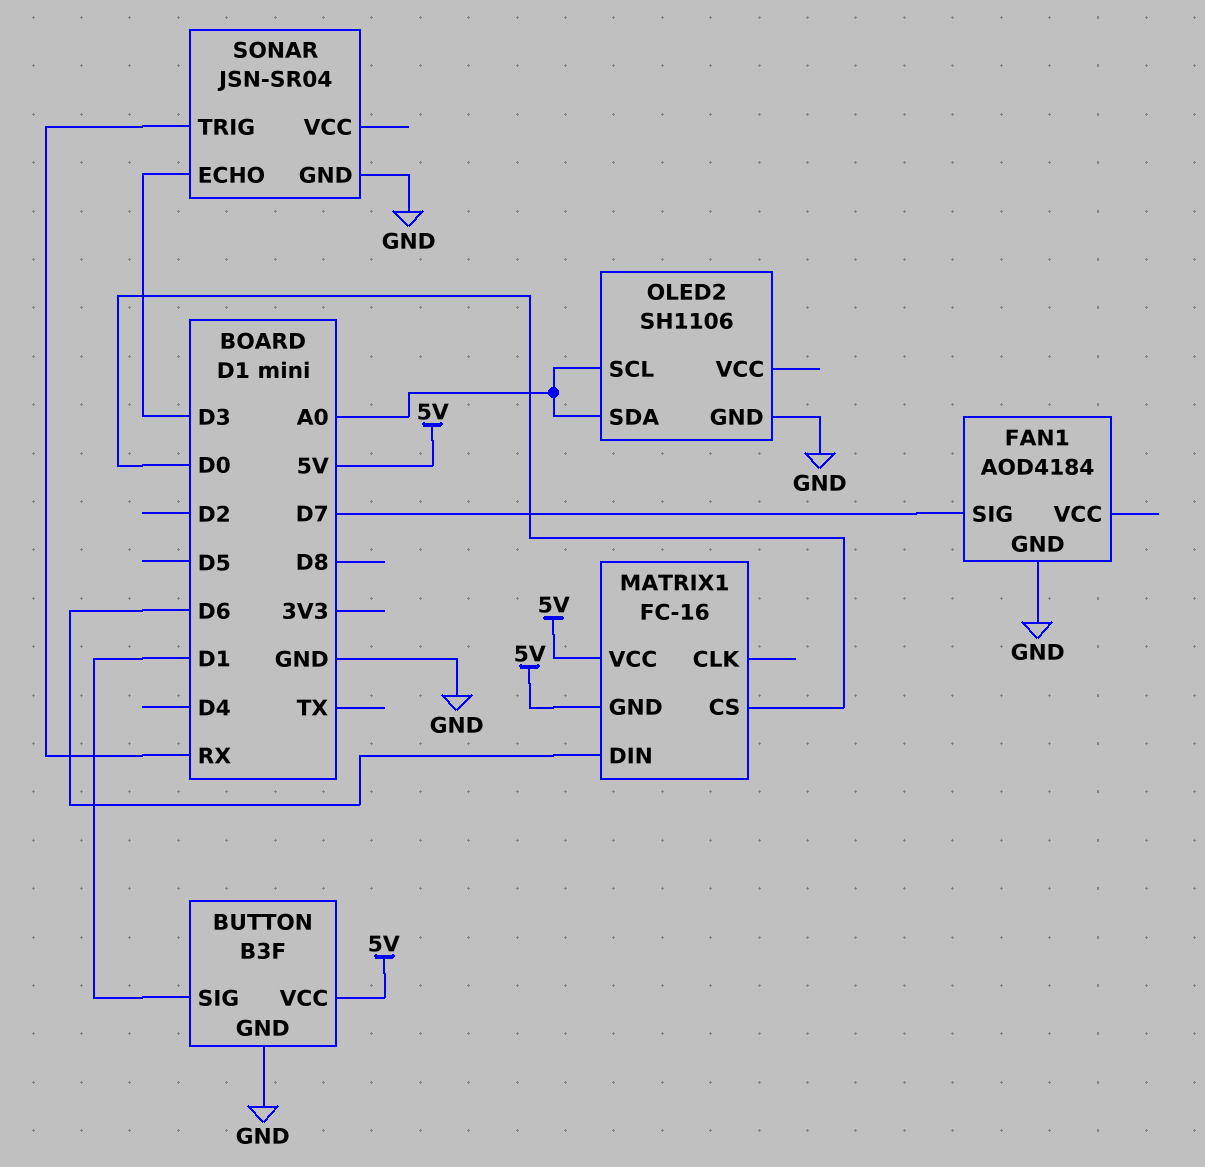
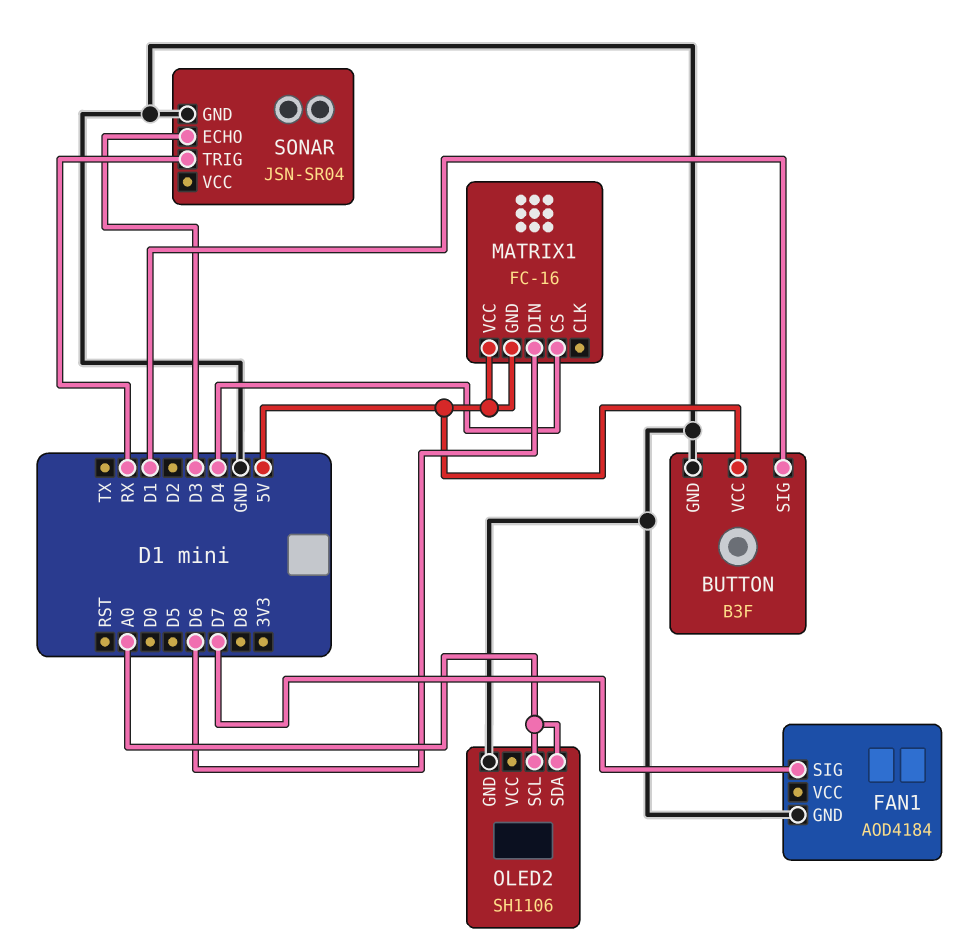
MATRIX1 pin CS: D0 -> D4

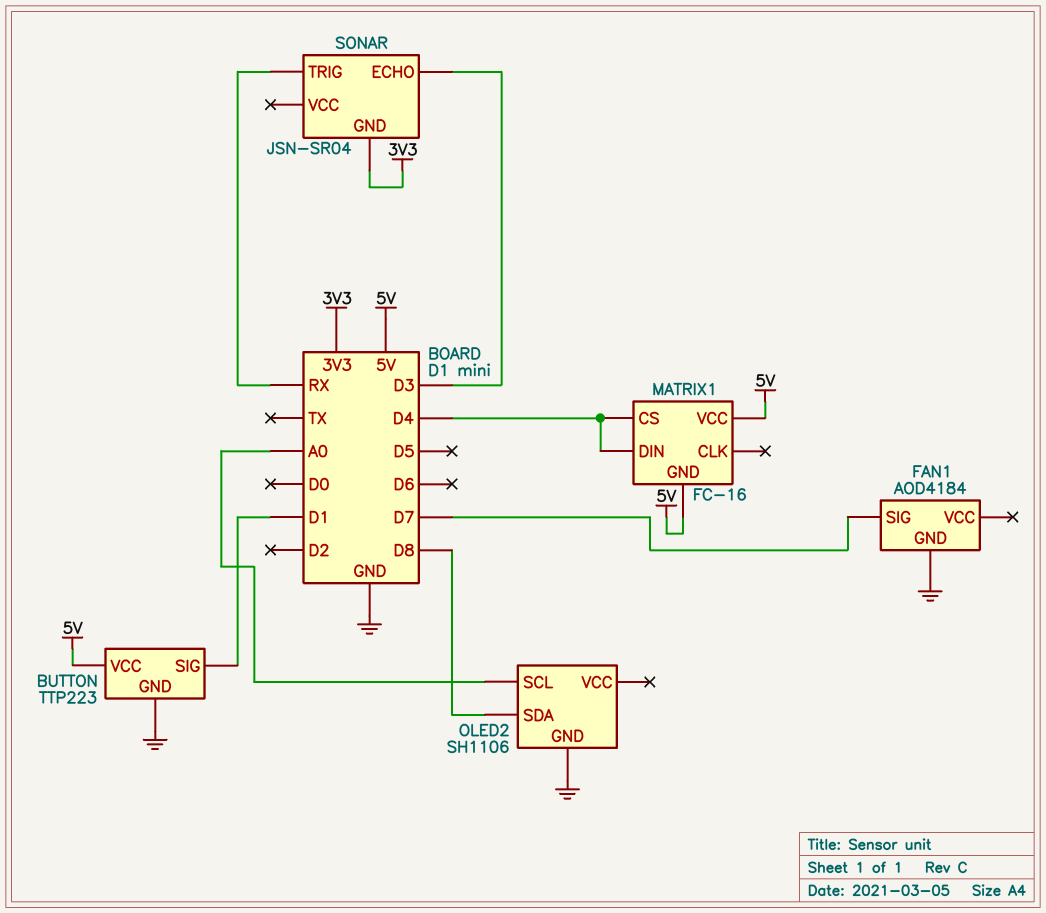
BUTTON: B3F -> TTP223
MATRIX1 pin DIN: D6 -> D4
OLED2 pin SDA: A0 -> D8
SONAR pin GND: GND -> 3V3

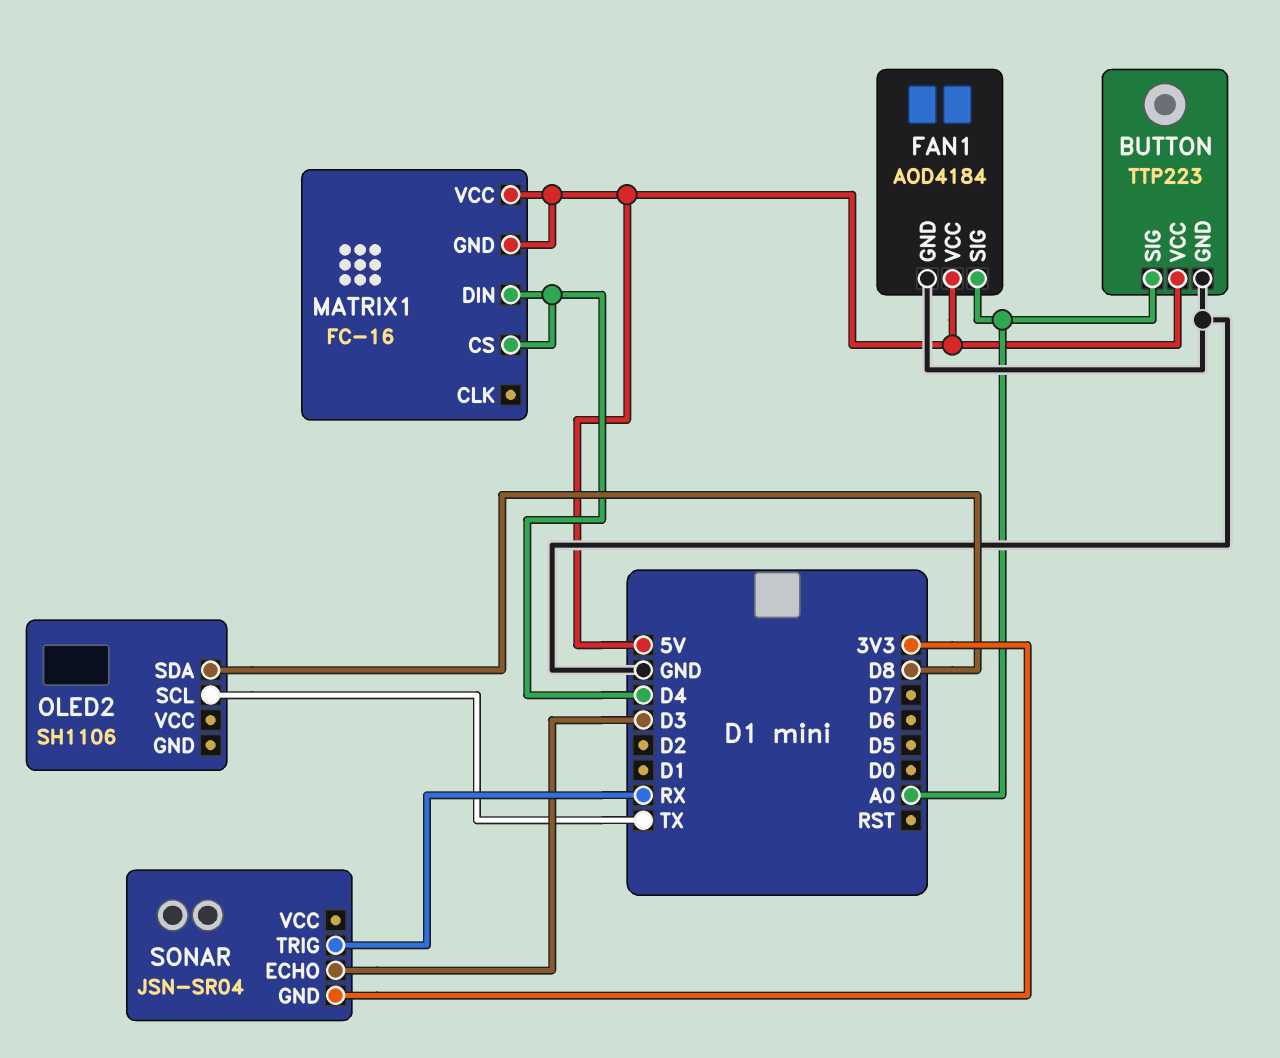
BUTTON pin SIG: D1 -> A0
FAN1 pin SIG: D7 -> A0
FAN1 pin VCC: none -> 5V
OLED2 pin GND: GND -> none
OLED2 pin SCL: A0 -> TX

